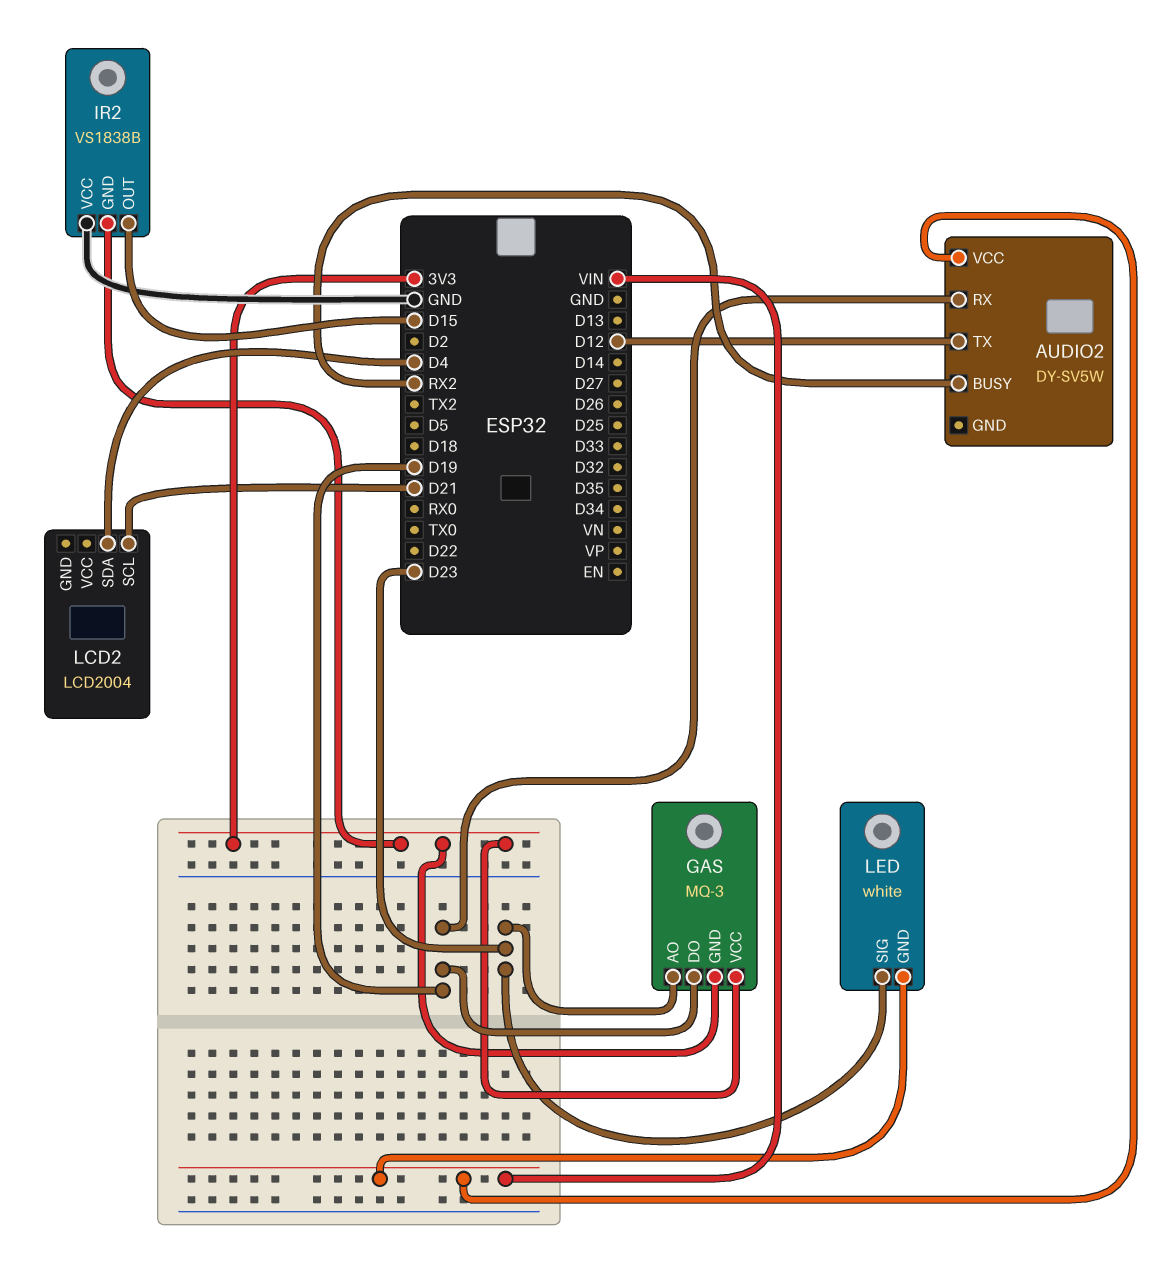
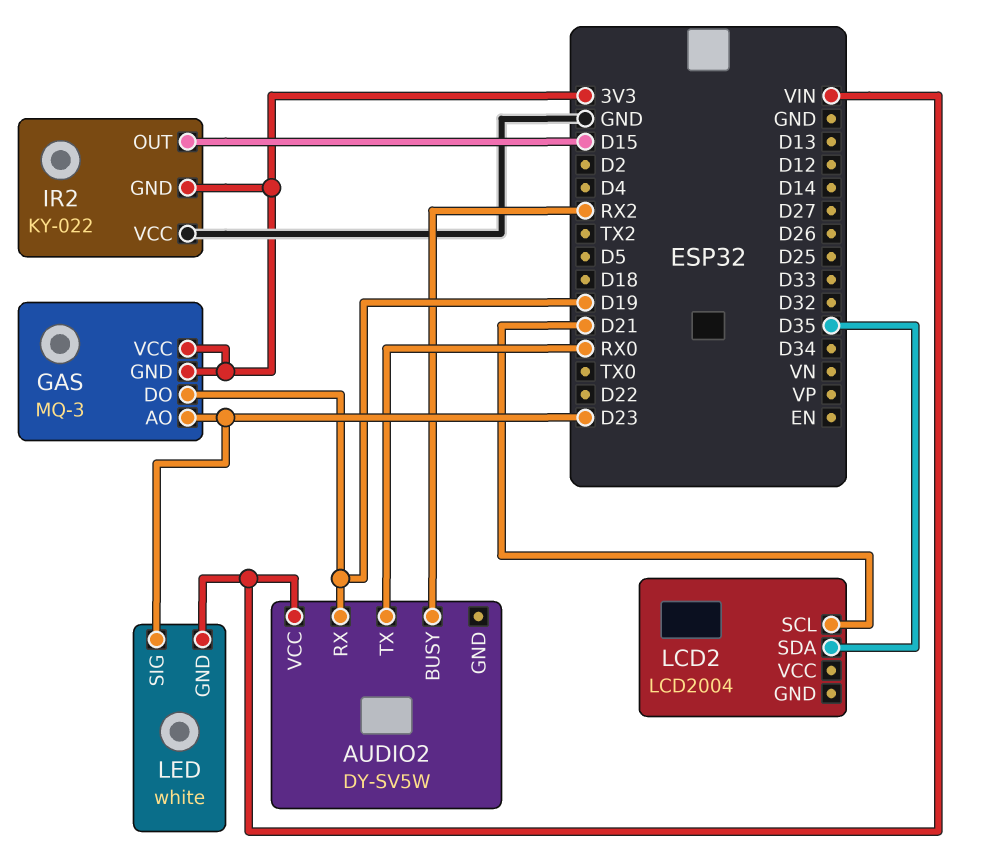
AUDIO2 pin TX: D12 -> RX0
IR2: VS1838B -> KY-022
LCD2 pin SDA: D4 -> D35

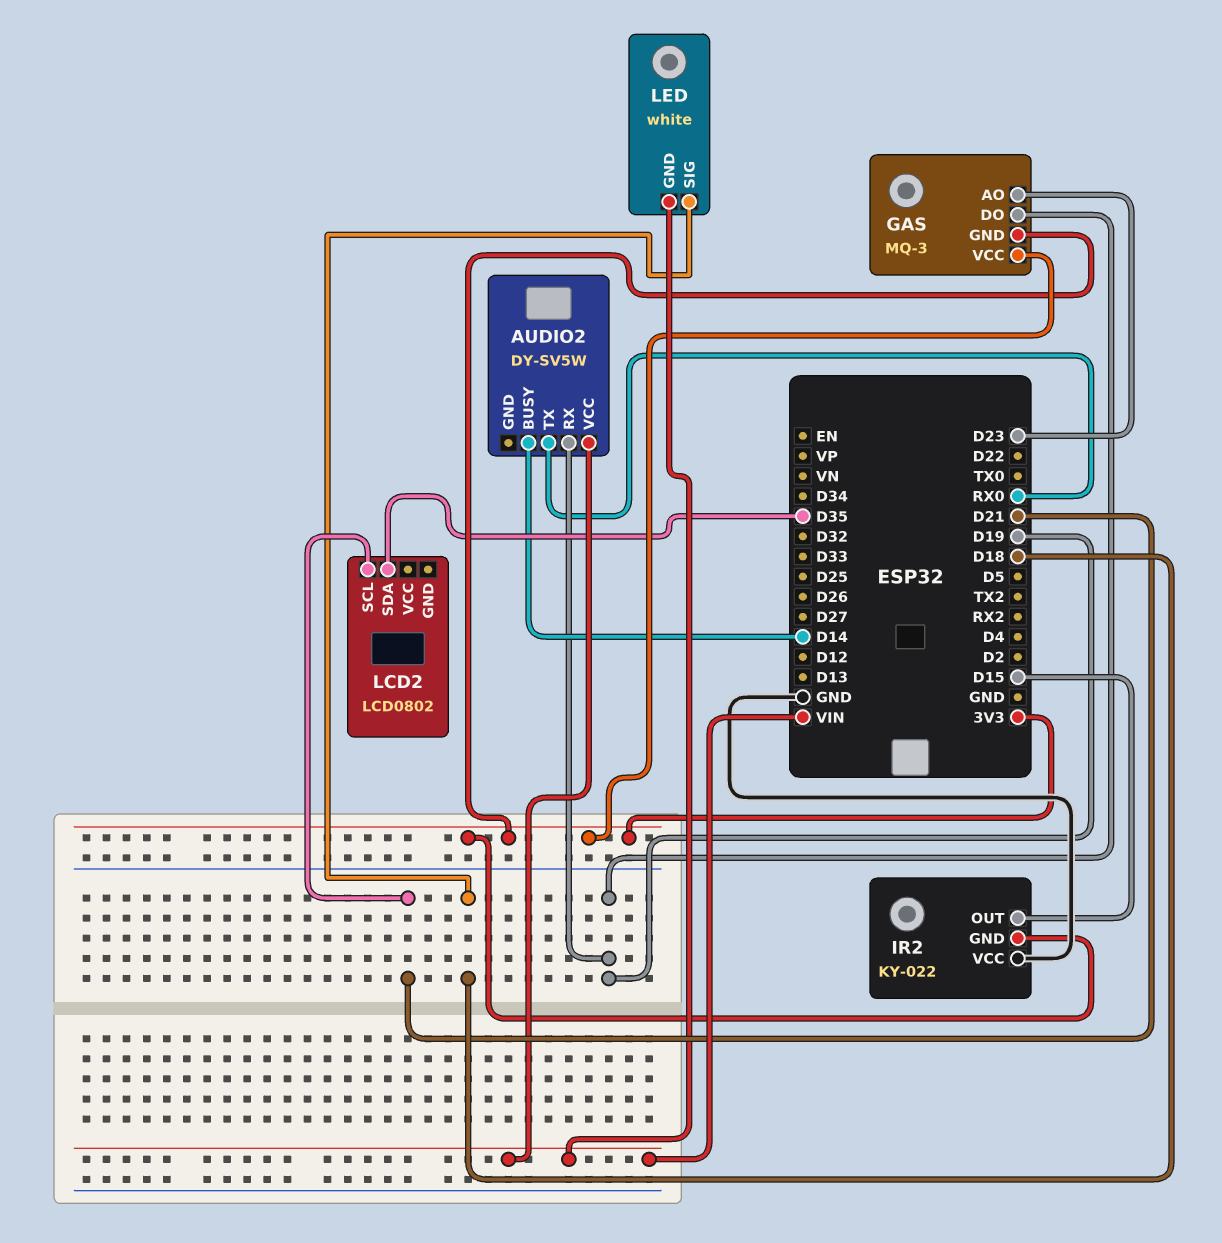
AUDIO2 pin BUSY: RX2 -> D14
LCD2: LCD2004 -> LCD0802
LED pin SIG: D23 -> D18

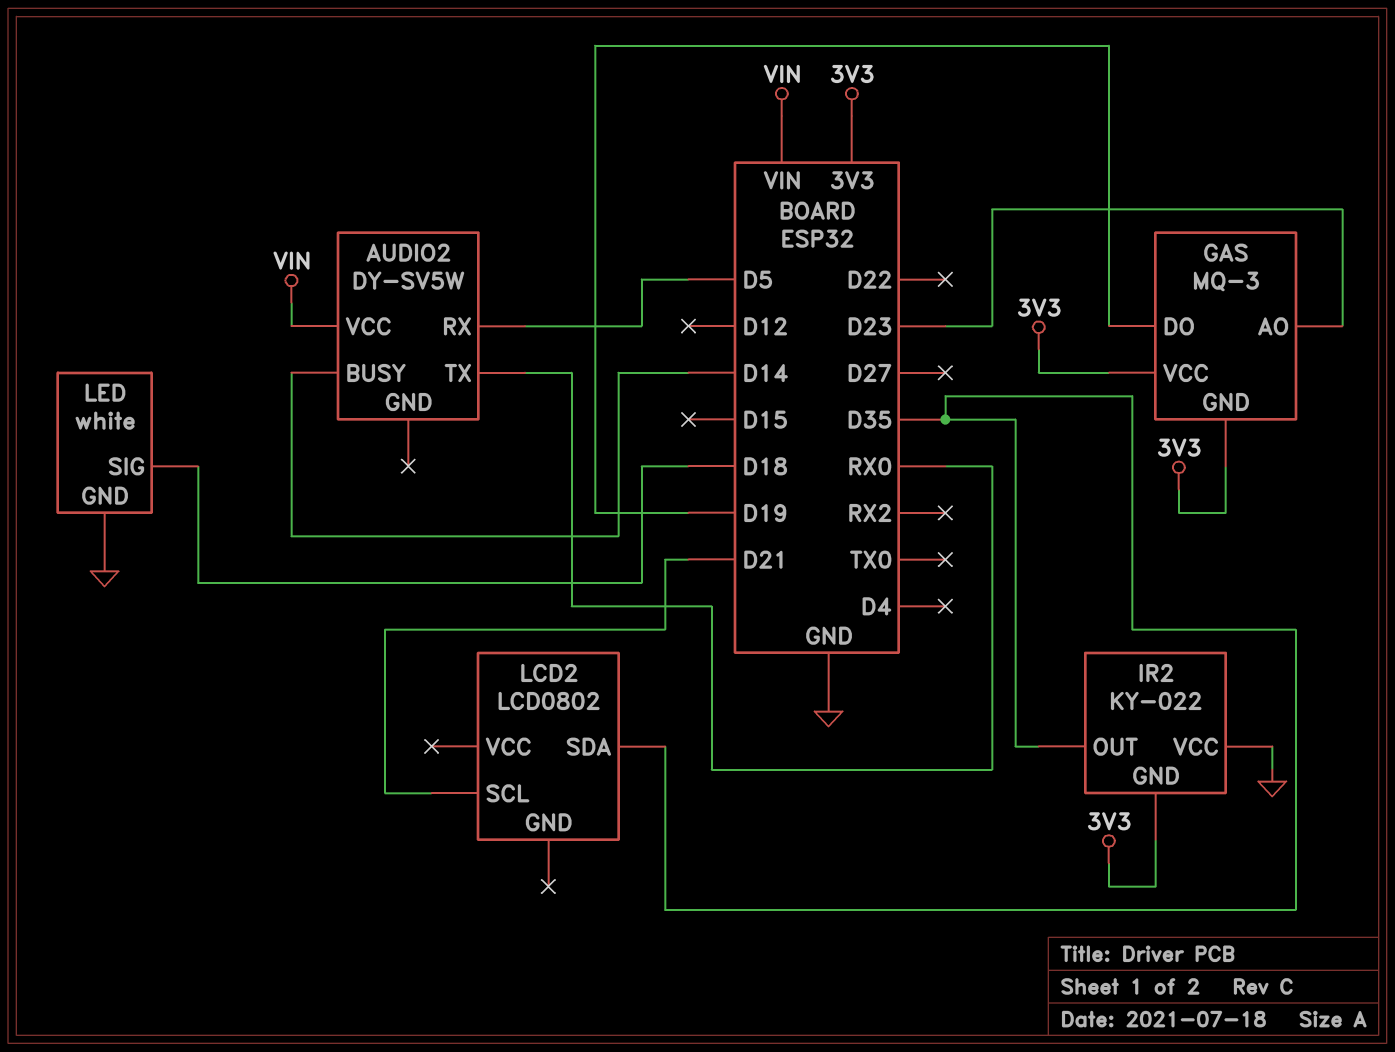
AUDIO2 pin RX: D19 -> D5
IR2 pin OUT: D15 -> D35
LED pin GND: VIN -> GND

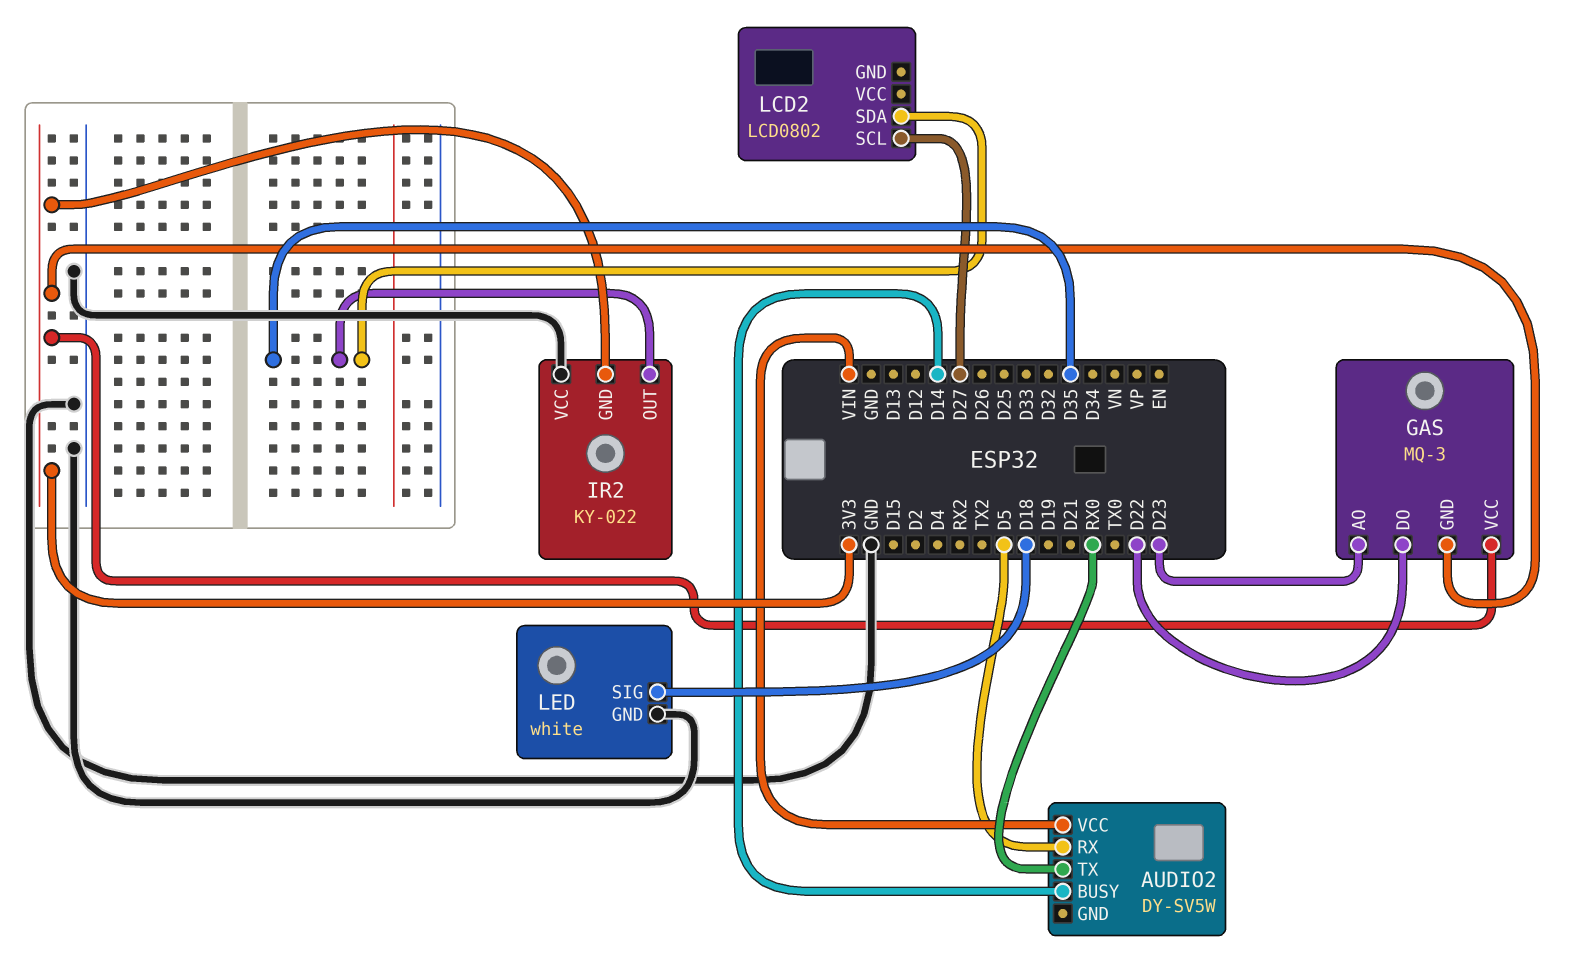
GAS pin DO: D19 -> D22
LCD2 pin SCL: D21 -> D27

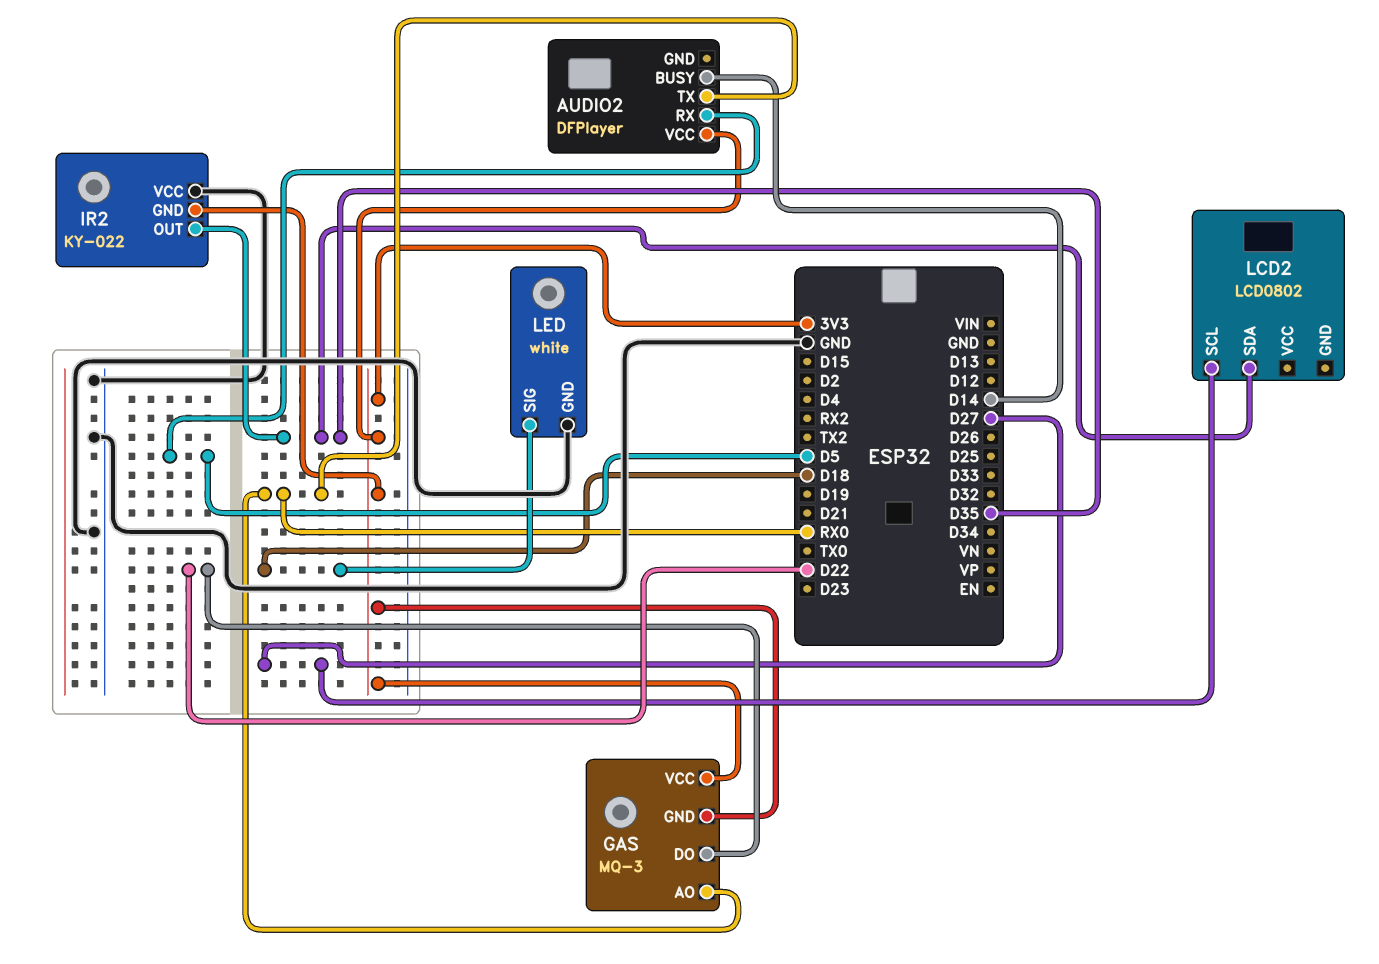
AUDIO2: DY-SV5W -> DFPlayer
AUDIO2 pin VCC: VIN -> 3V3
GAS pin AO: D23 -> RX0

